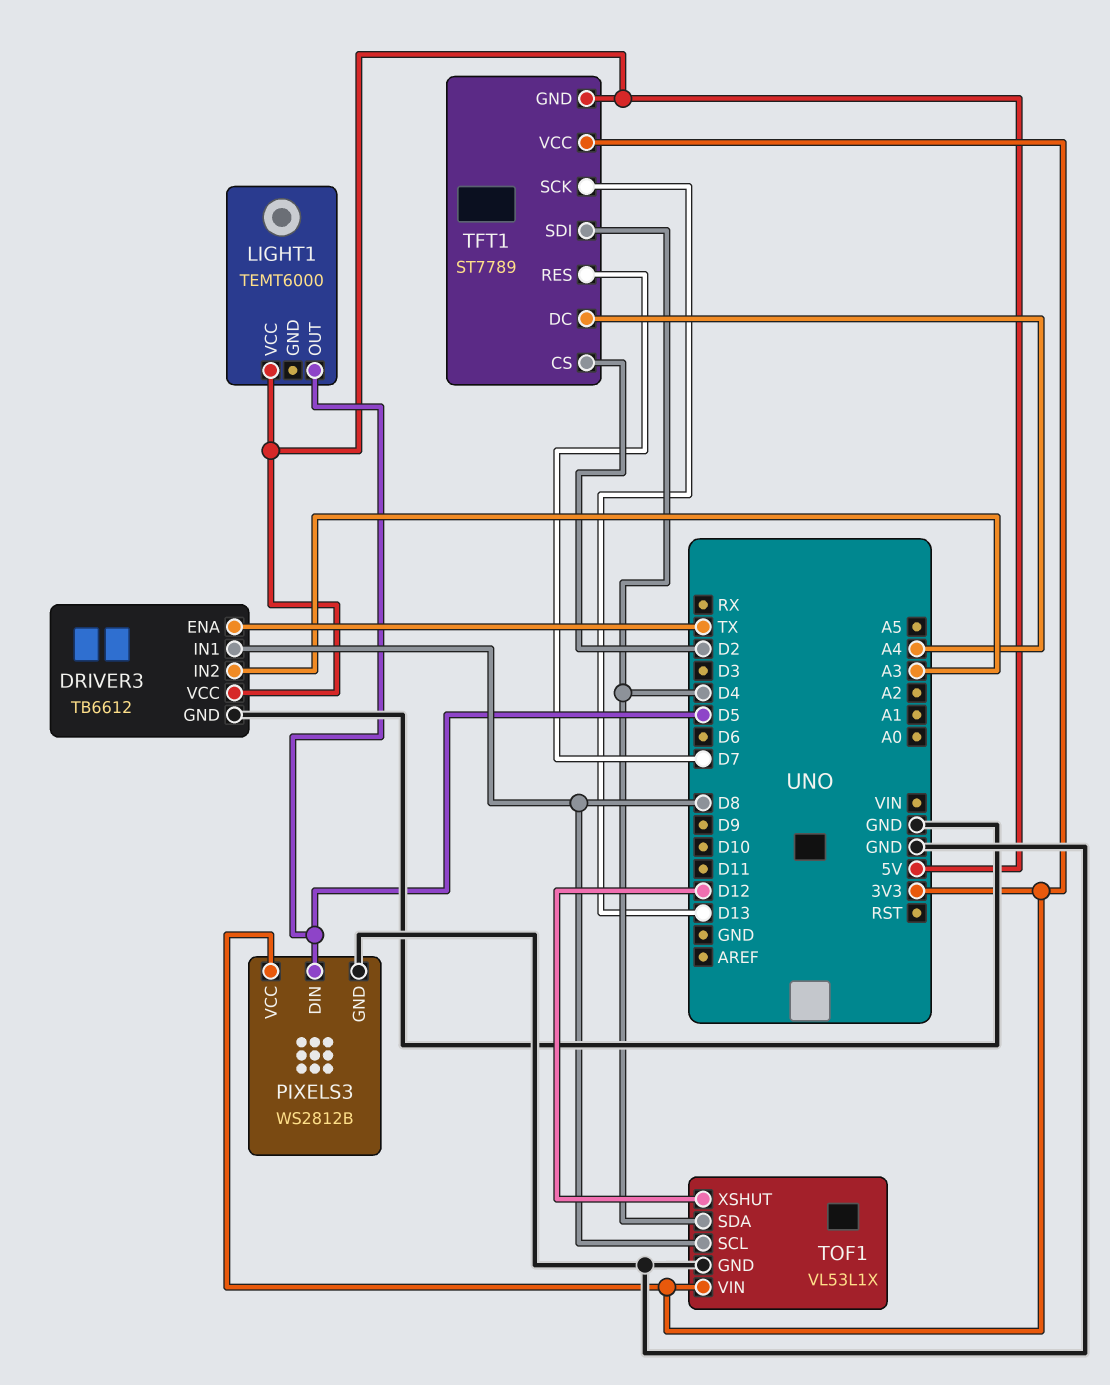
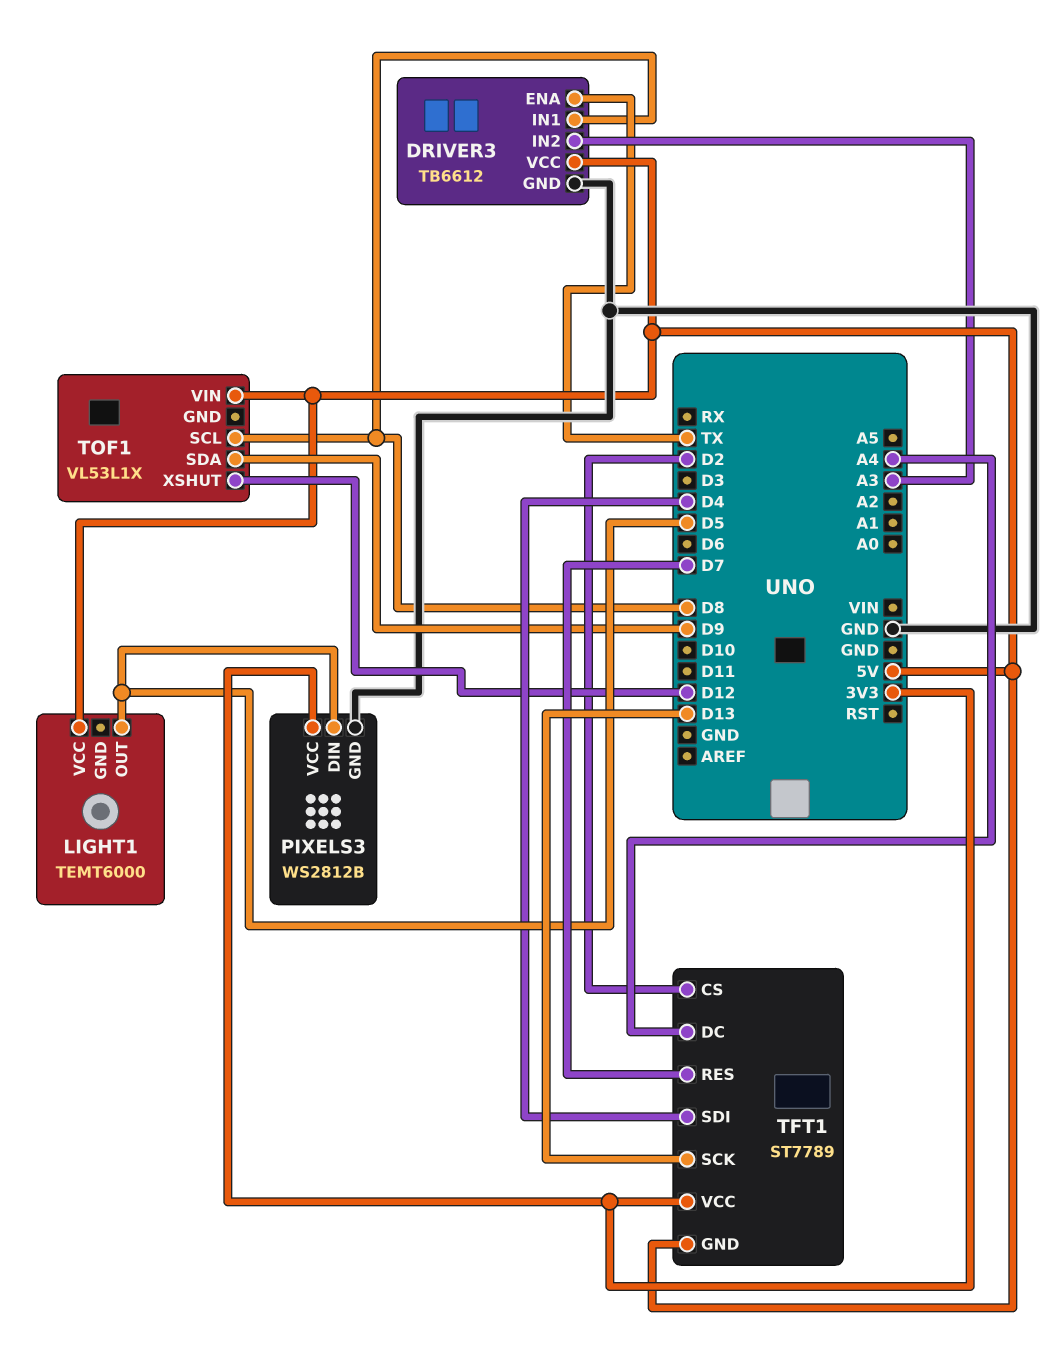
TOF1 pin GND: GND -> none
TOF1 pin SDA: D4 -> D9
TOF1 pin VIN: 3V3 -> 5V

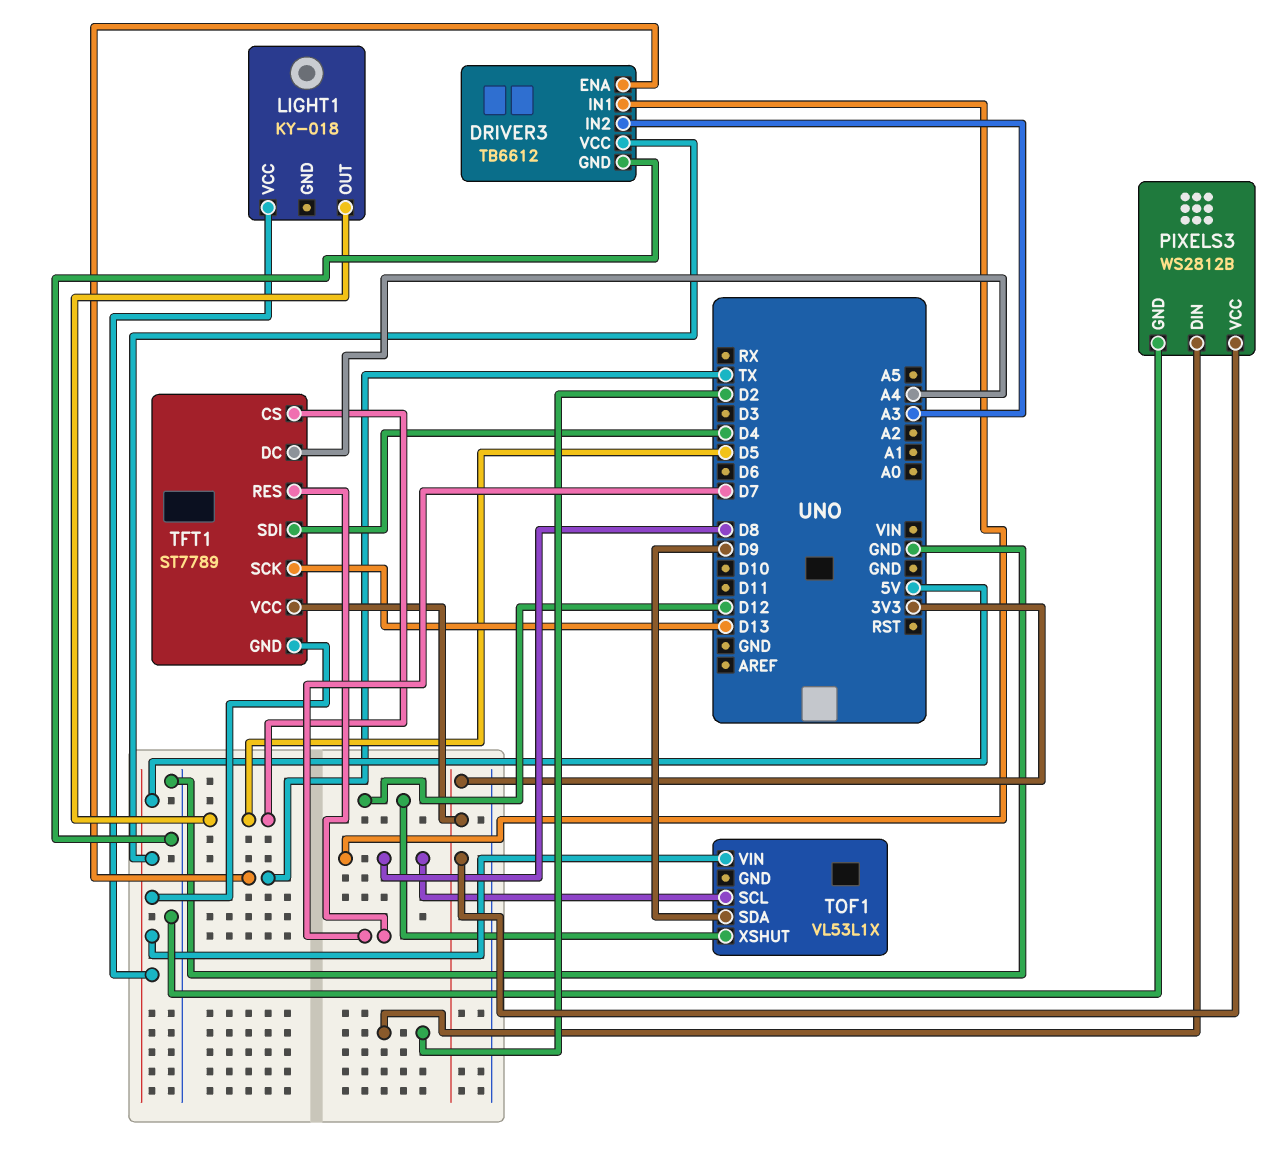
LIGHT1: TEMT6000 -> KY-018
PIXELS3 pin DIN: D5 -> D2
TFT1 pin CS: D2 -> D5

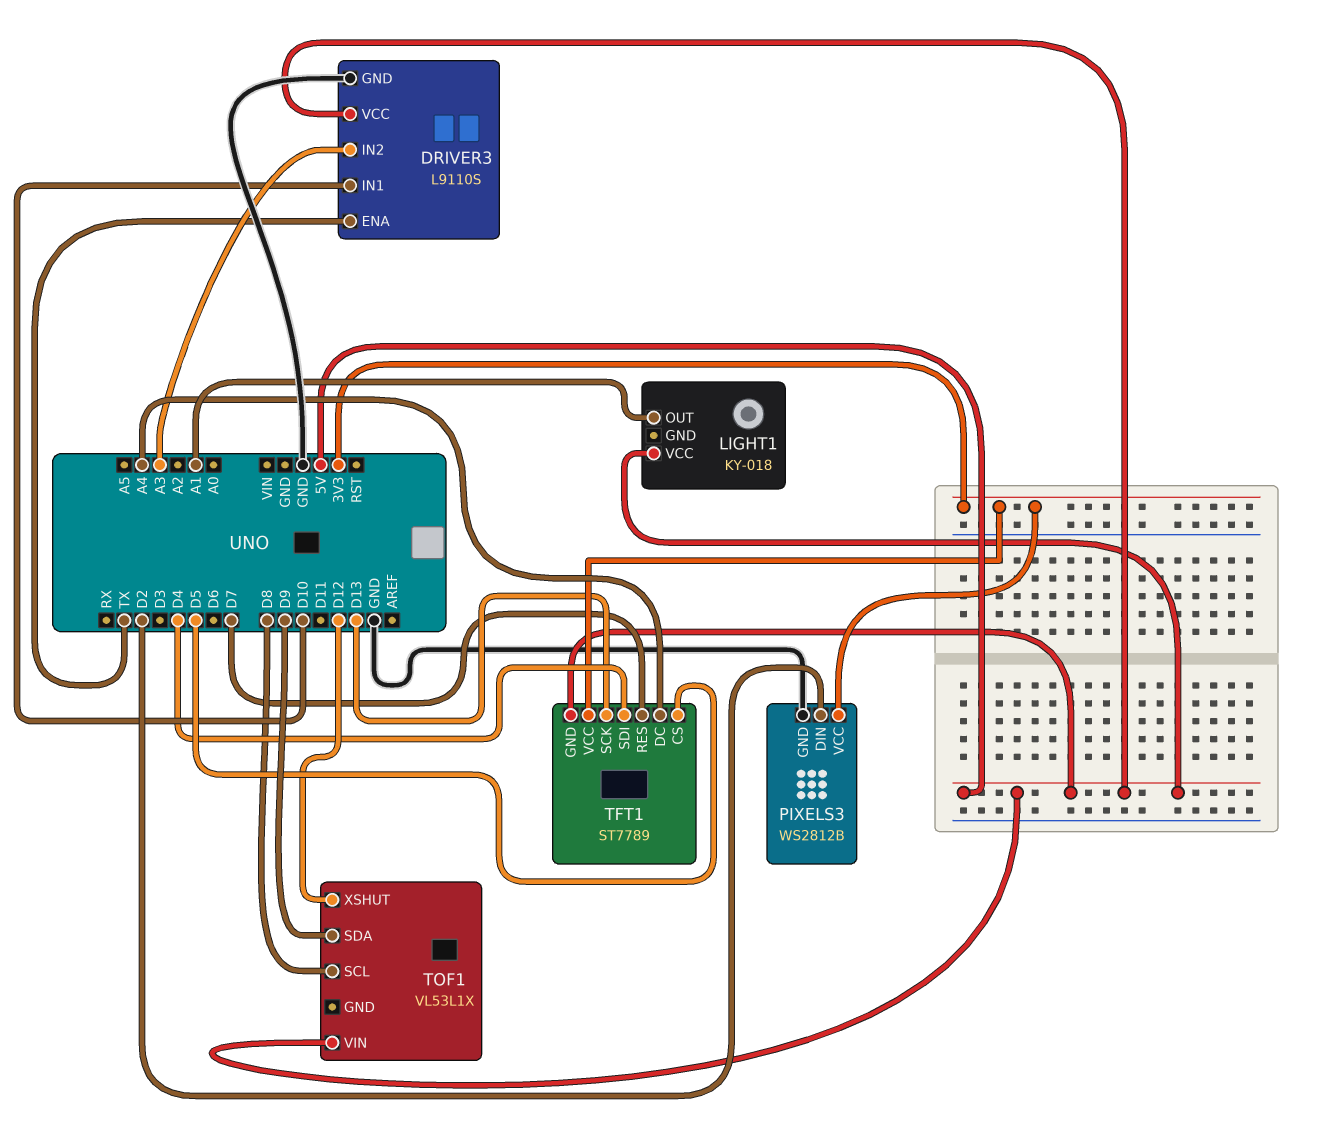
DRIVER3: TB6612 -> L9110S
DRIVER3 pin IN1: D8 -> D10
LIGHT1 pin OUT: D5 -> A1

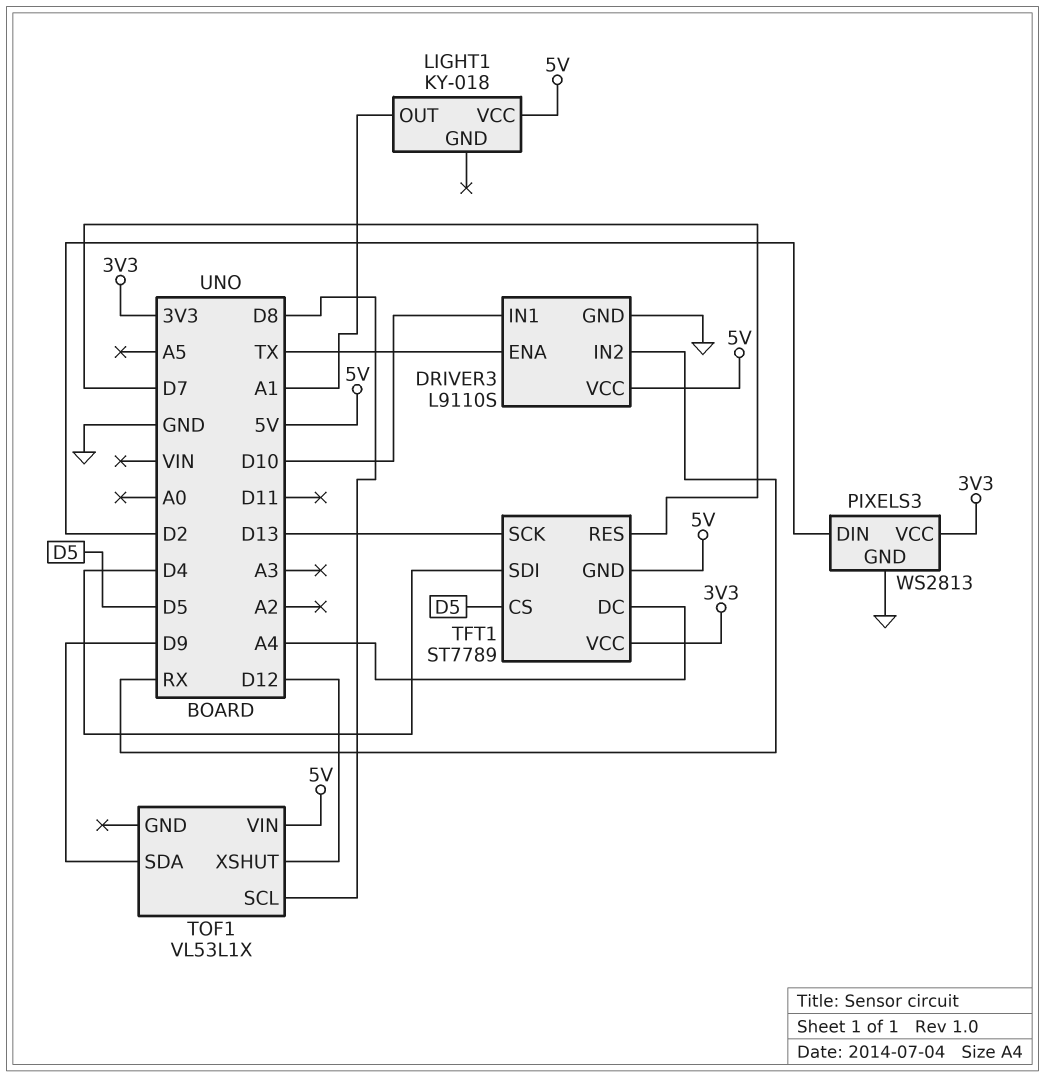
DRIVER3 pin IN2: A3 -> RX
PIXELS3: WS2812B -> WS2813

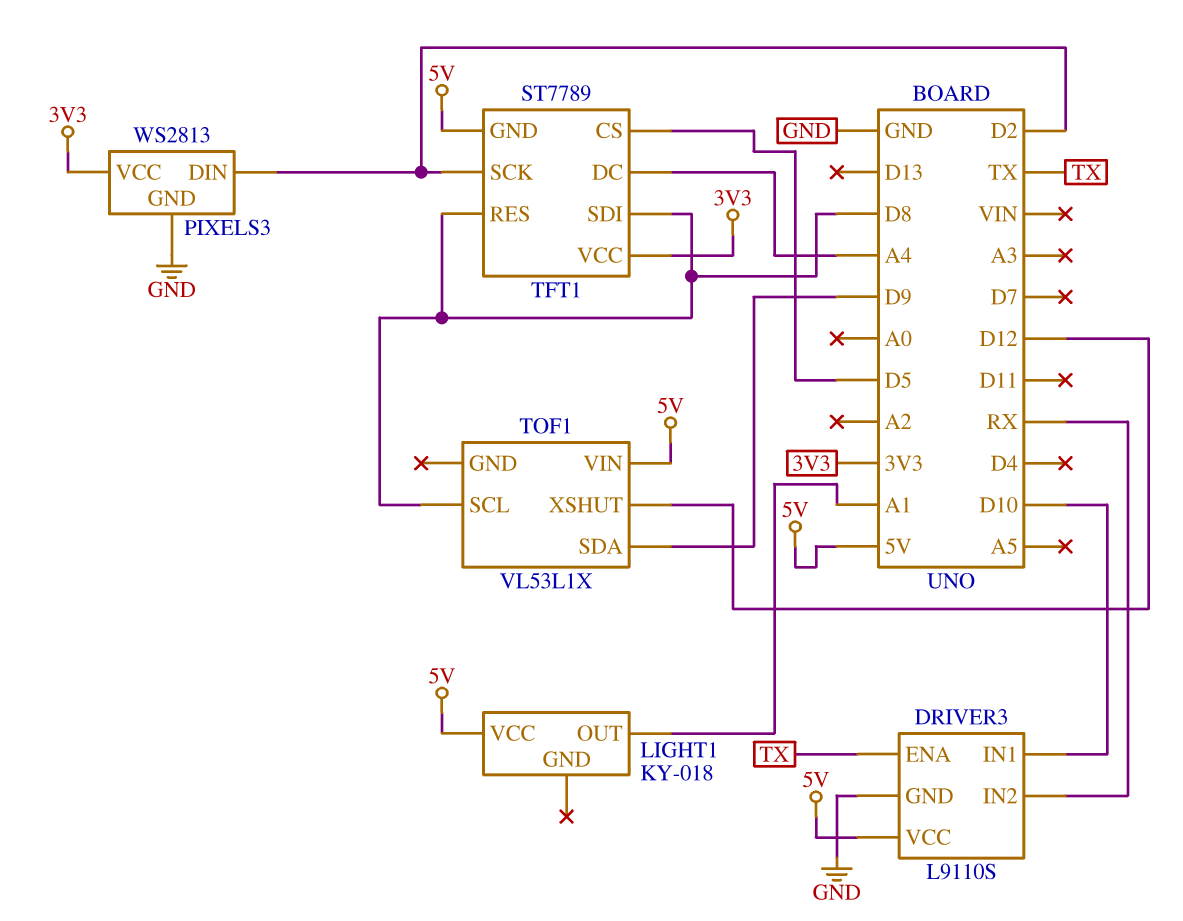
TFT1 pin RES: D7 -> D8
TFT1 pin SCK: D13 -> D2
TFT1 pin SDI: D4 -> D8

